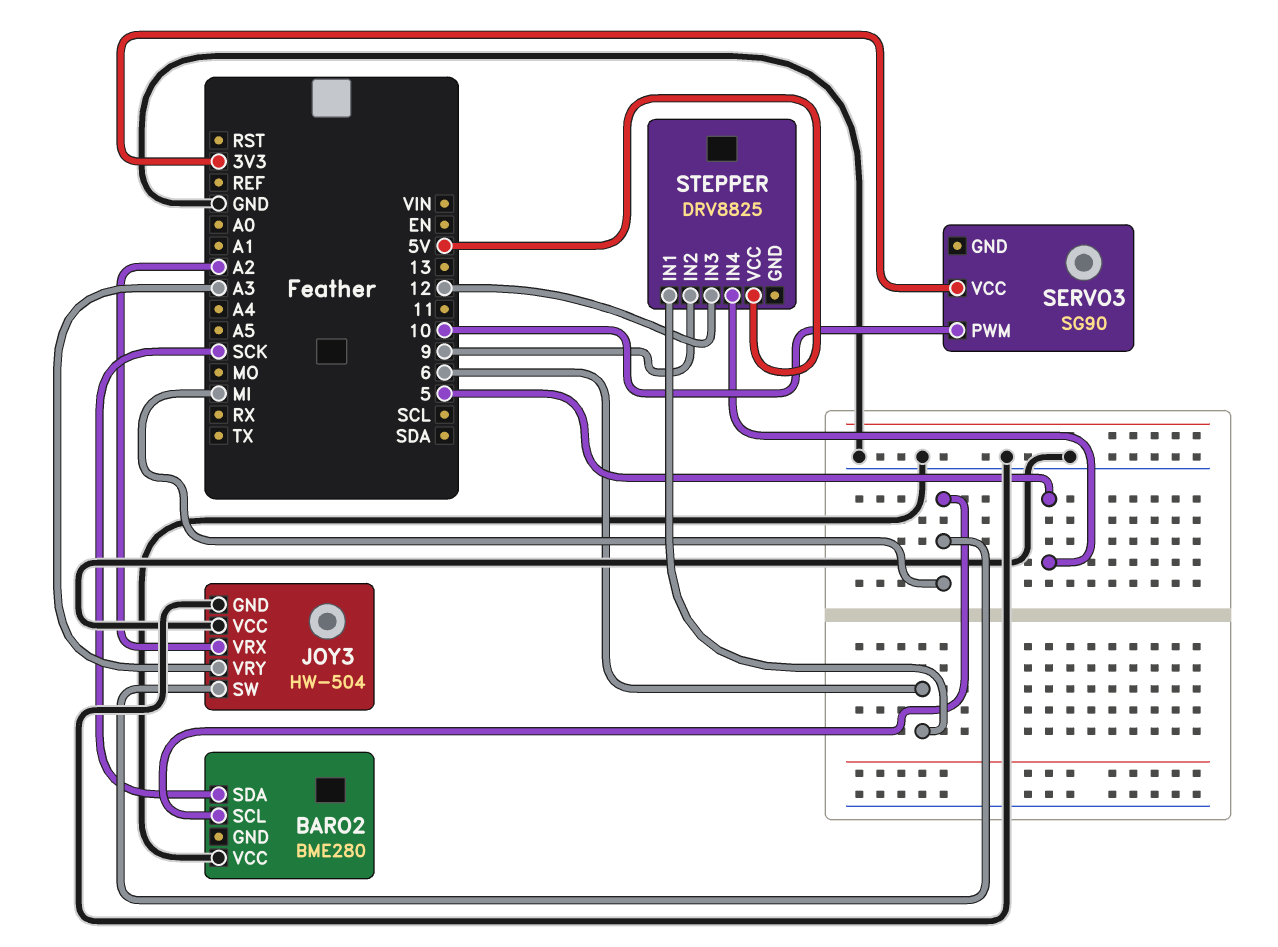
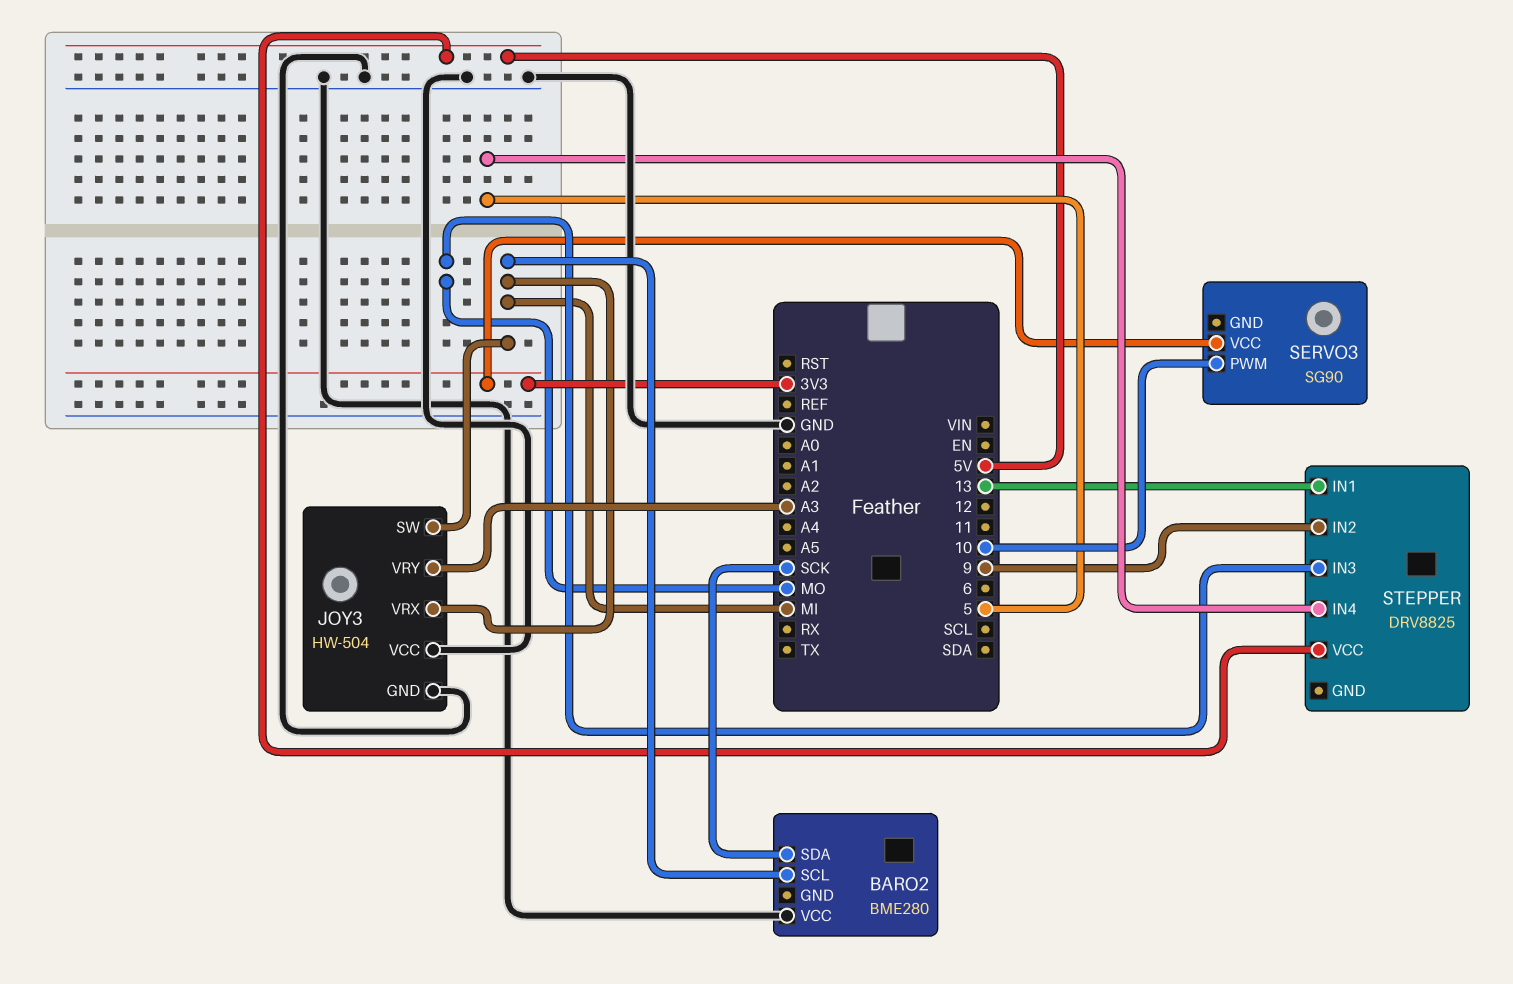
JOY3 pin VRX: A2 -> MI
STEPPER pin IN1: 6 -> 13
STEPPER pin IN3: 12 -> MO

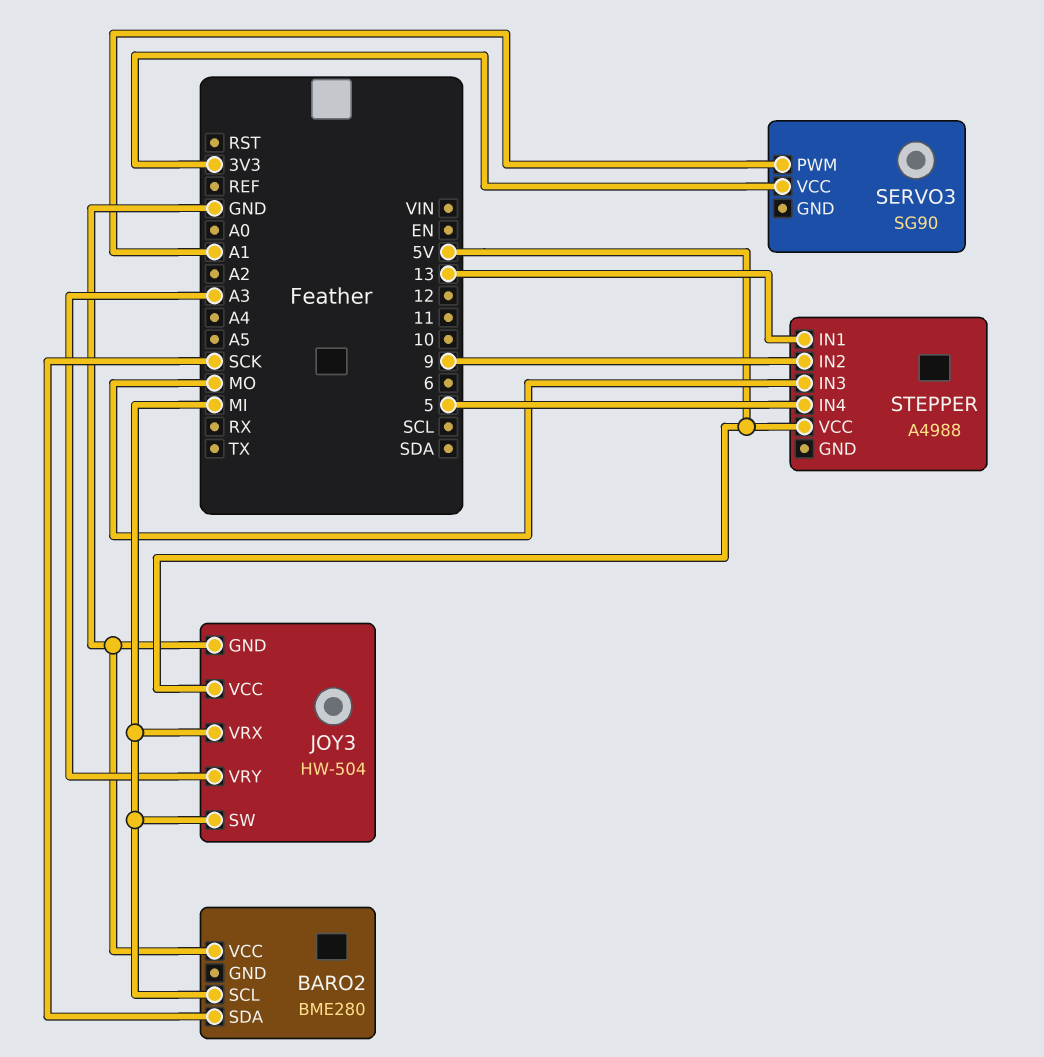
JOY3 pin VCC: GND -> 5V
SERVO3 pin PWM: 10 -> A1
STEPPER: DRV8825 -> A4988

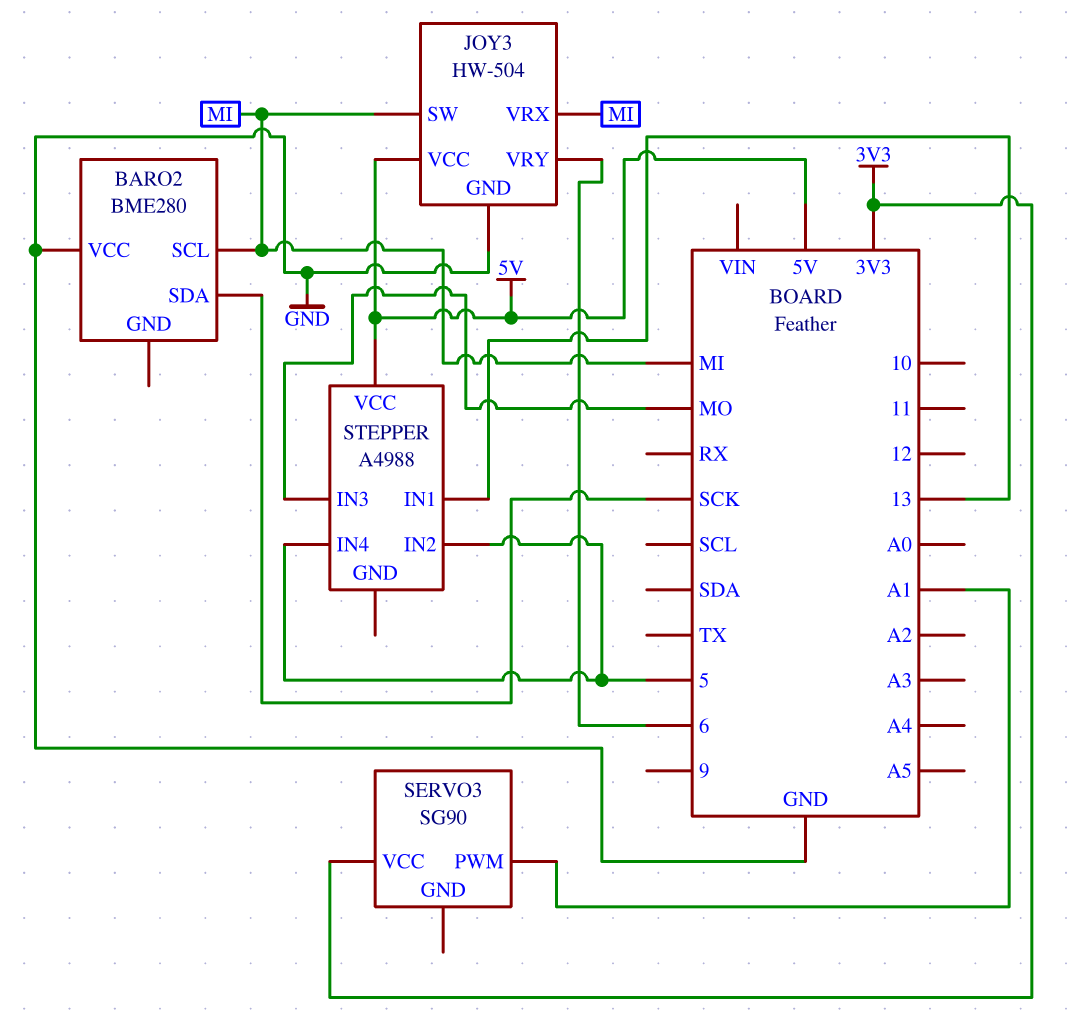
JOY3 pin VRY: A3 -> 6
STEPPER pin IN2: 9 -> 5

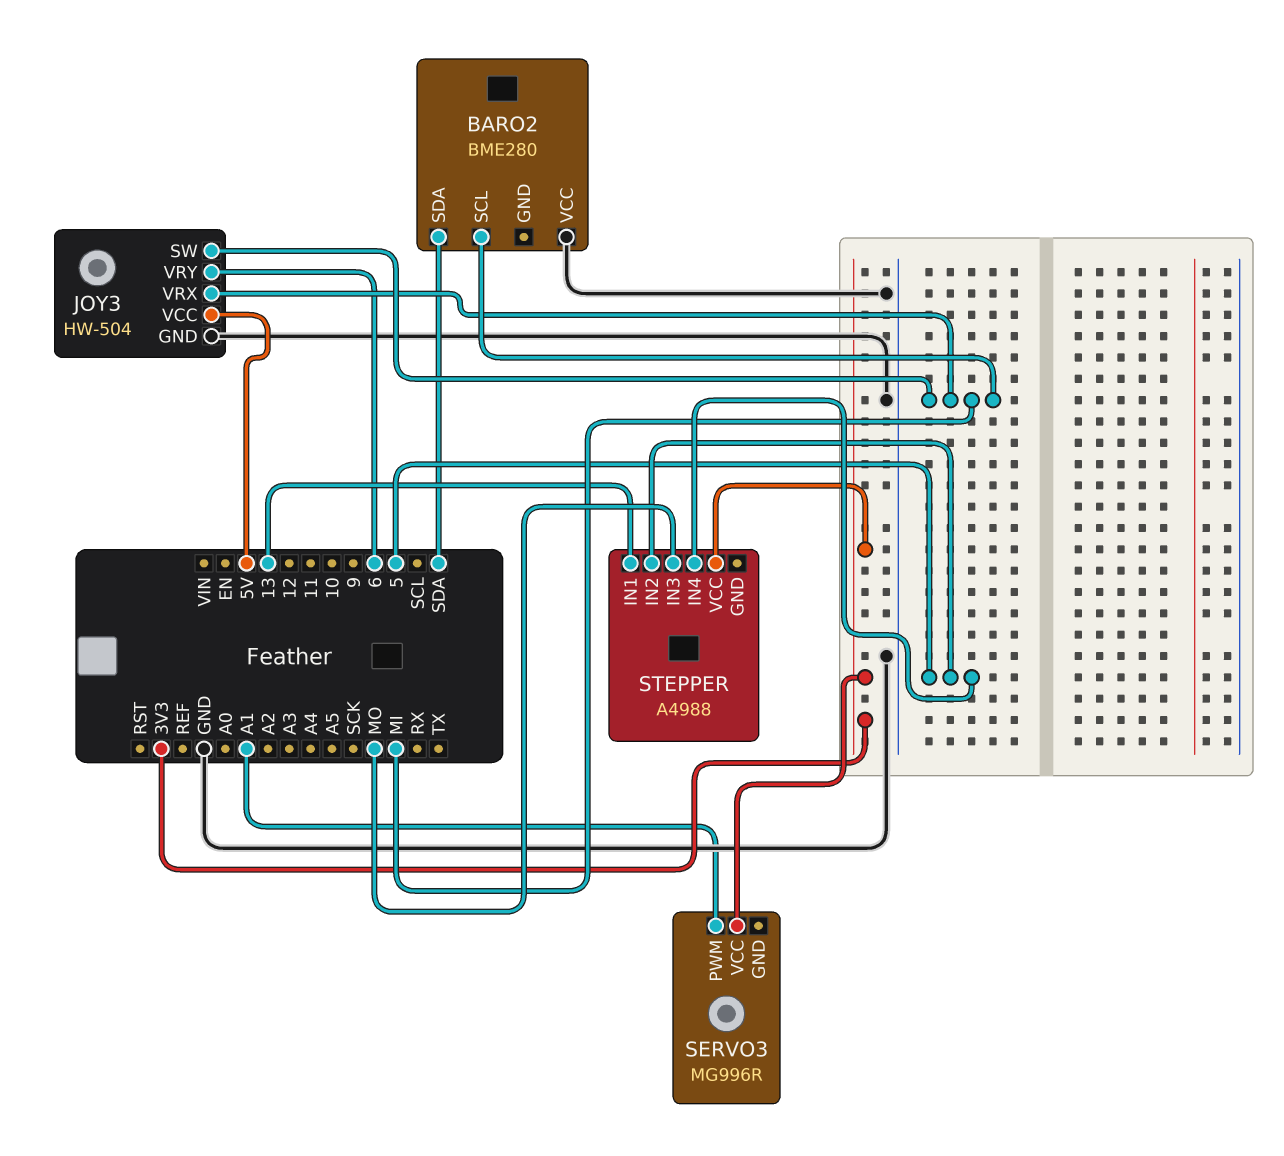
BARO2 pin SDA: SCK -> SDA
SERVO3: SG90 -> MG996R
STEPPER pin VCC: 5V -> 3V3

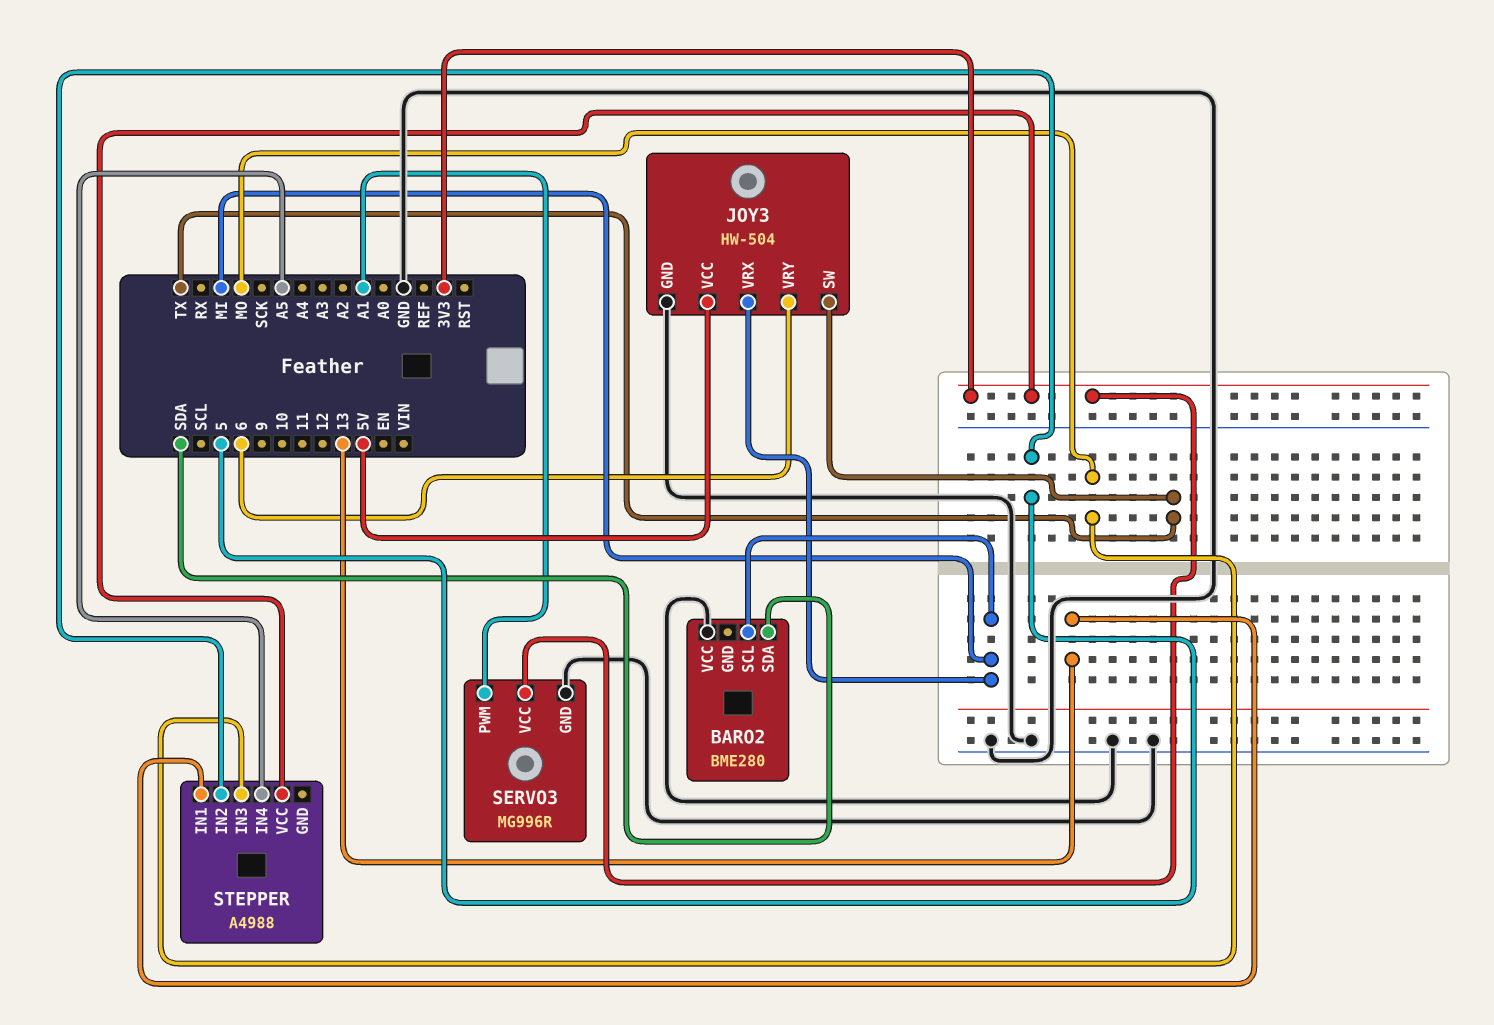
JOY3 pin SW: MI -> TX
SERVO3 pin GND: none -> GND
STEPPER pin IN4: 5 -> A5

